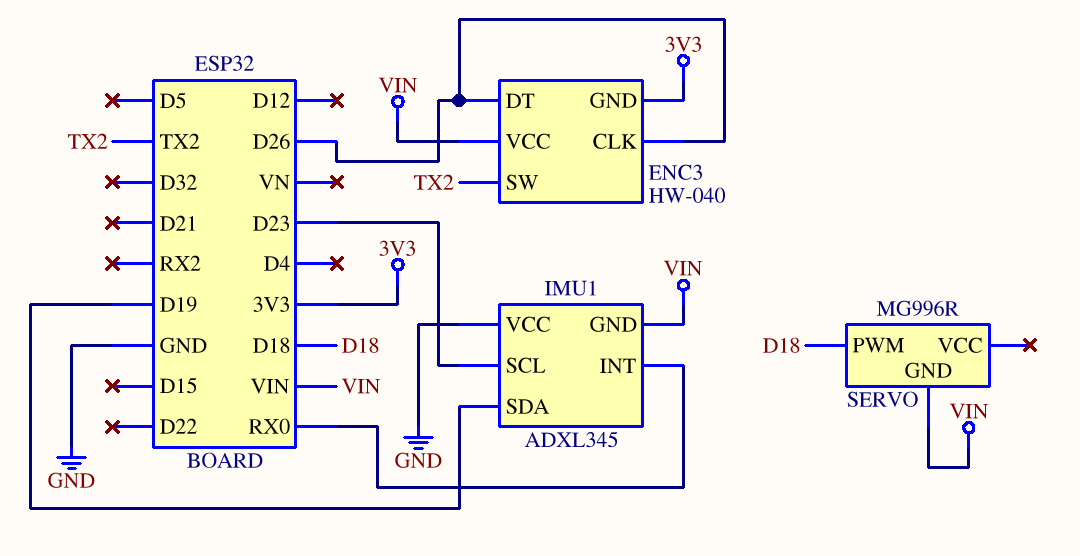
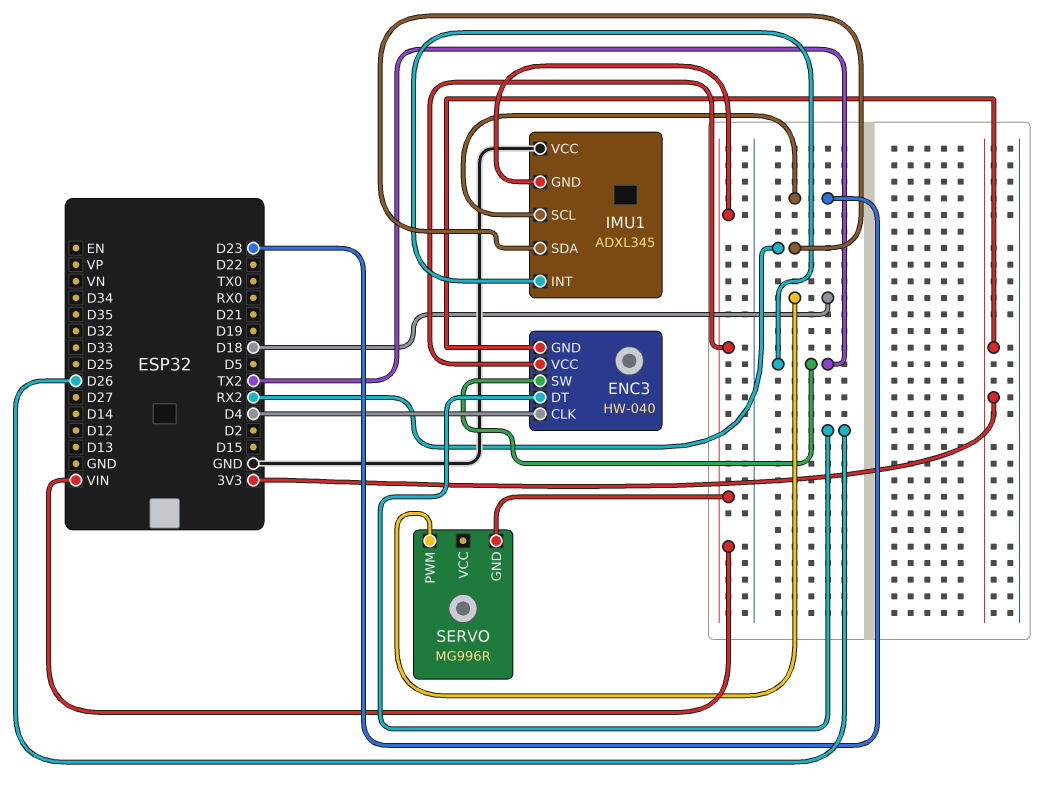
ENC3 pin CLK: D26 -> D4
IMU1 pin INT: RX0 -> TX2
IMU1 pin SDA: D19 -> RX2

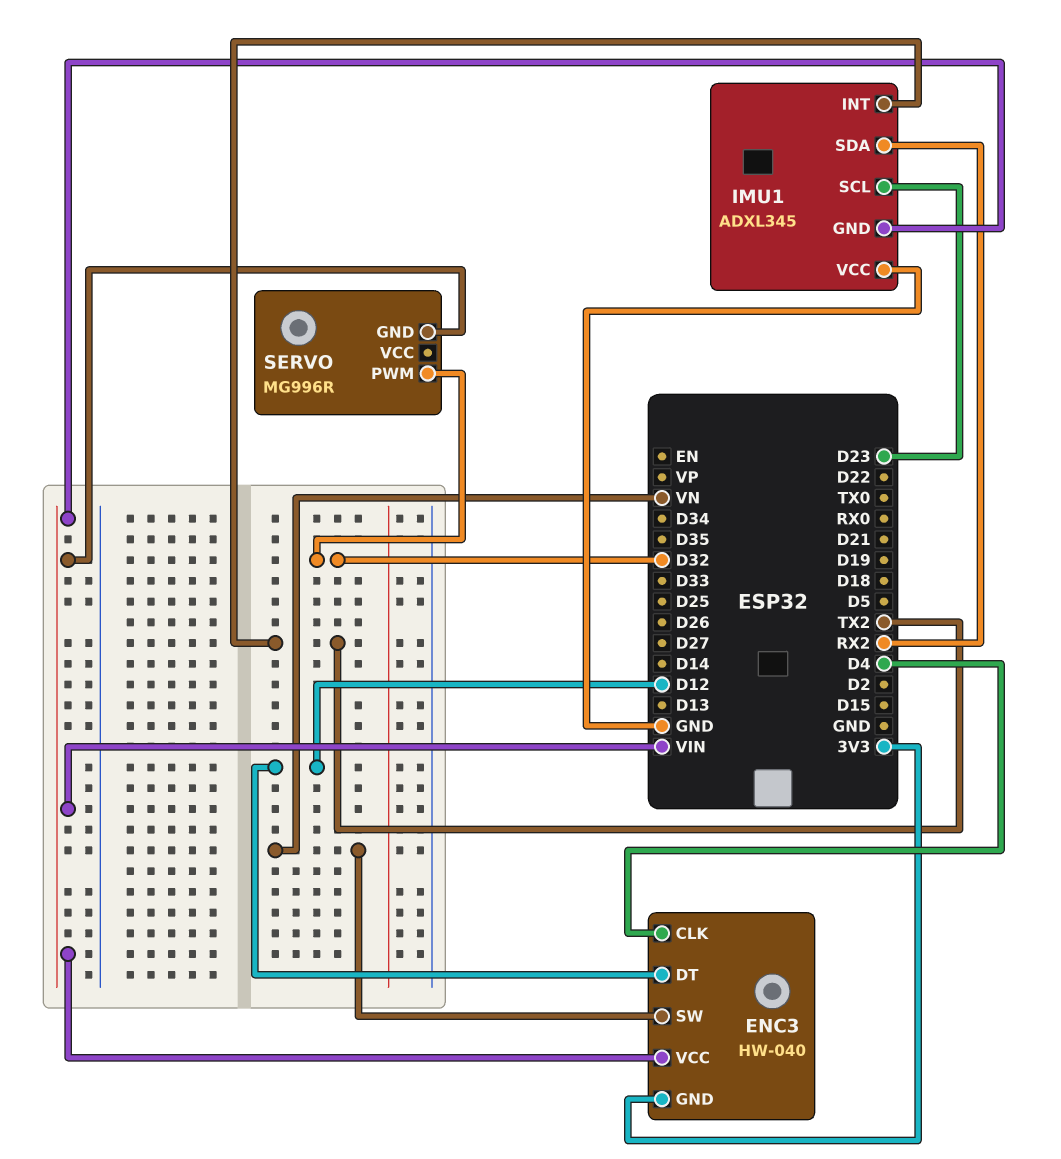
ENC3 pin DT: D26 -> D12
ENC3 pin SW: TX2 -> VN
SERVO pin PWM: D18 -> D32

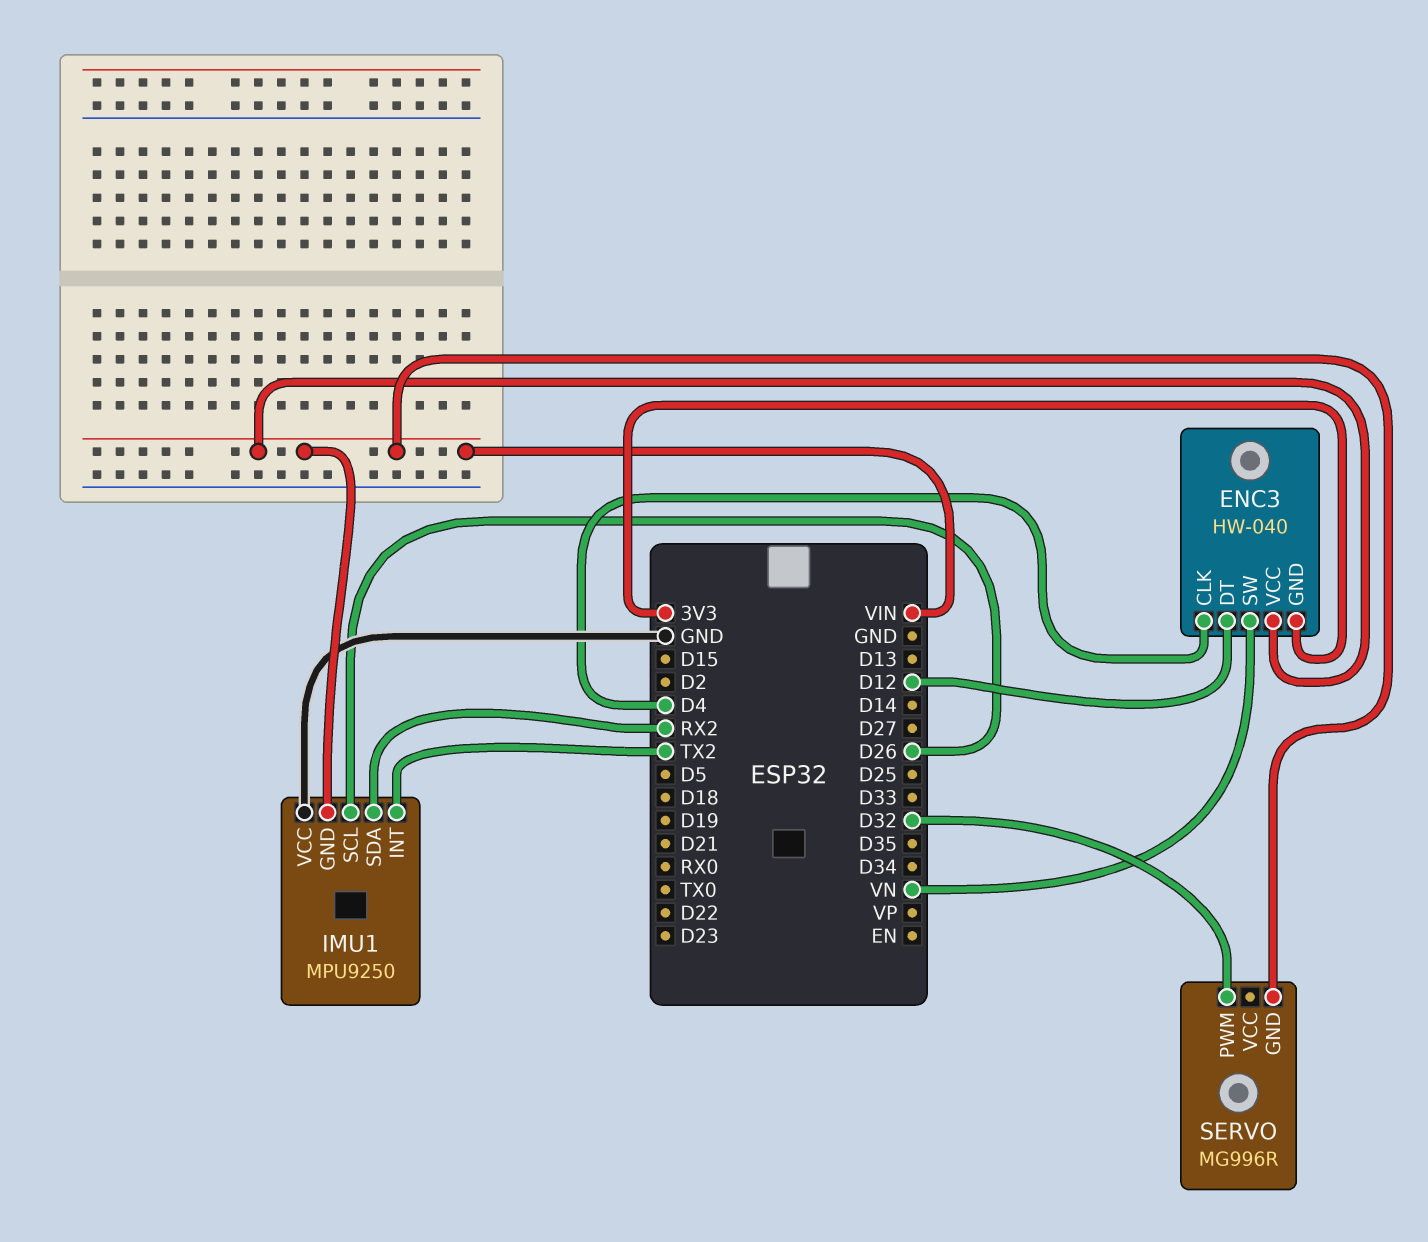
IMU1: ADXL345 -> MPU9250
IMU1 pin SCL: D23 -> D26

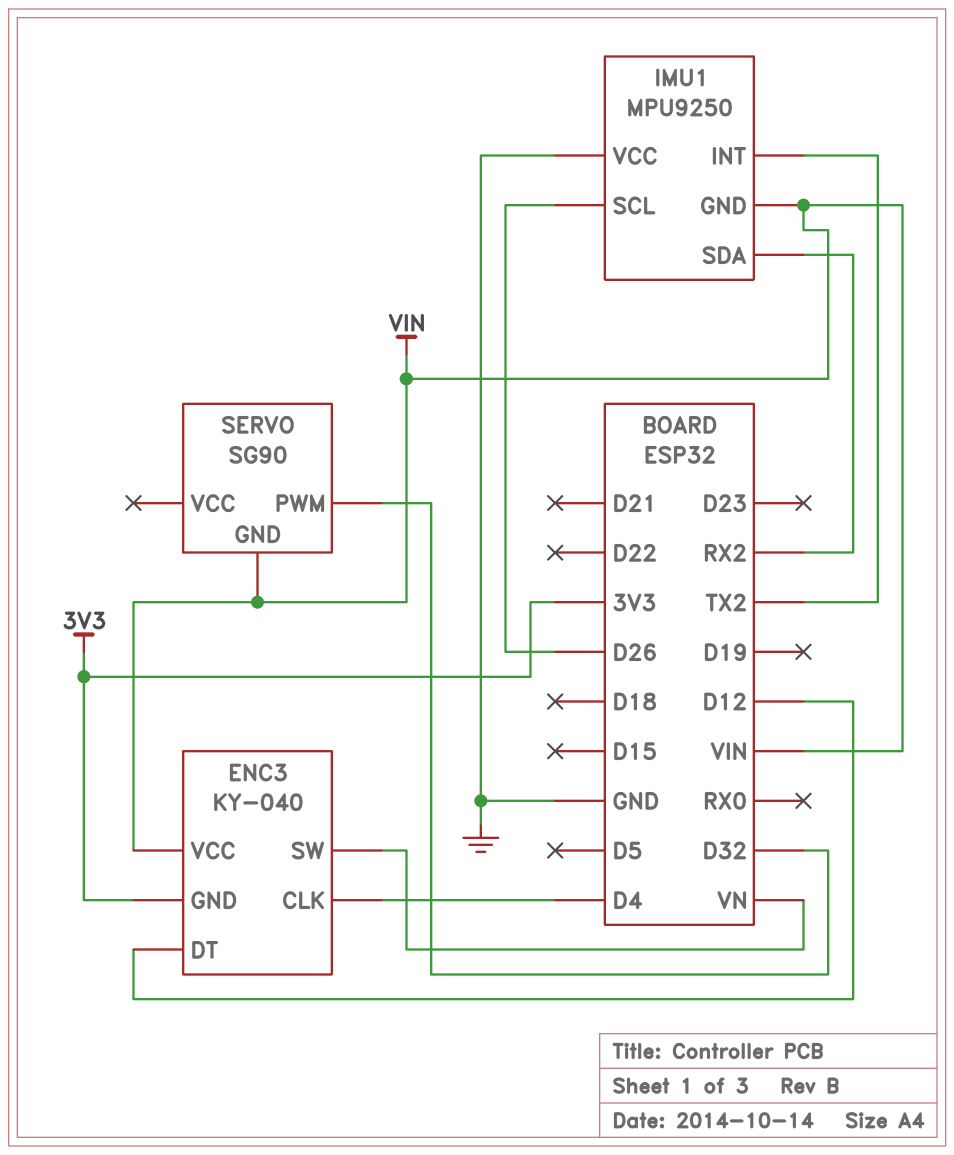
ENC3: HW-040 -> KY-040
SERVO: MG996R -> SG90

